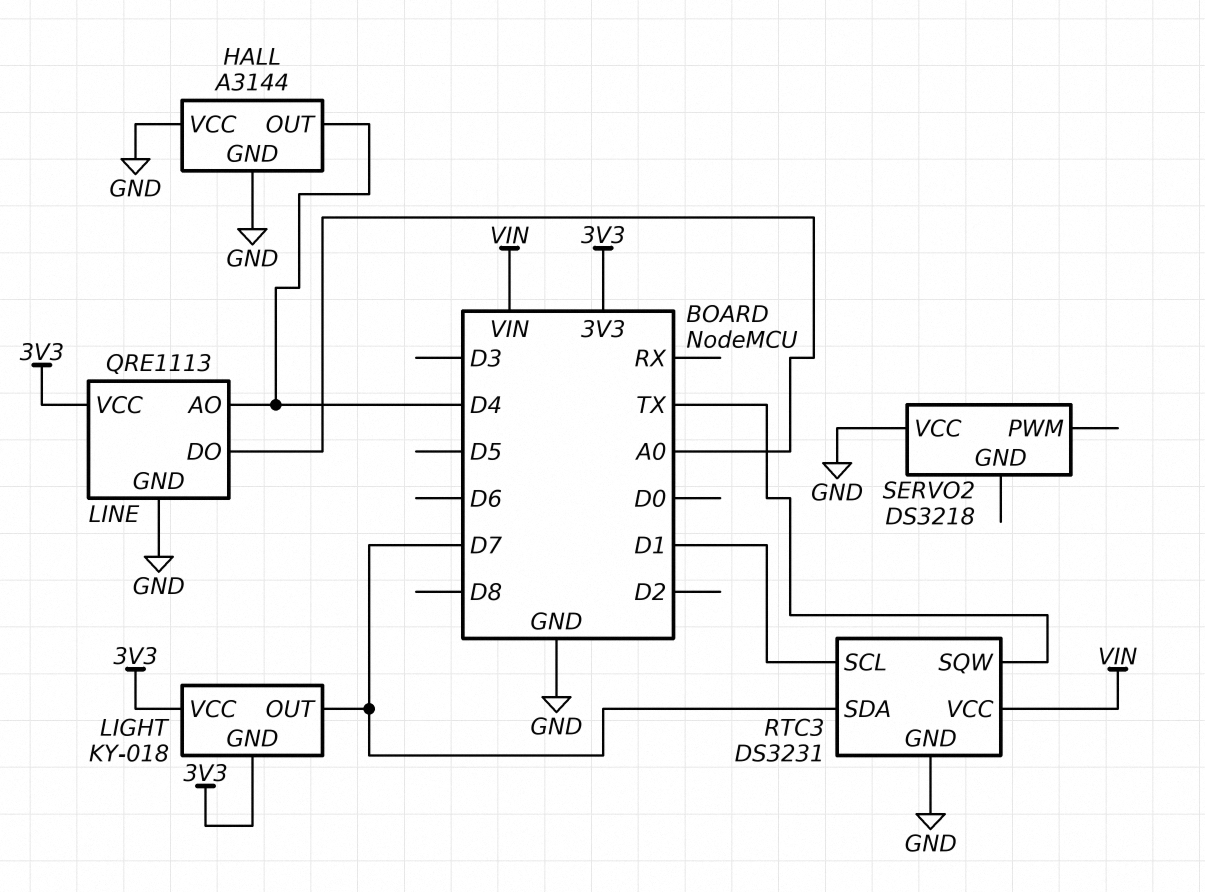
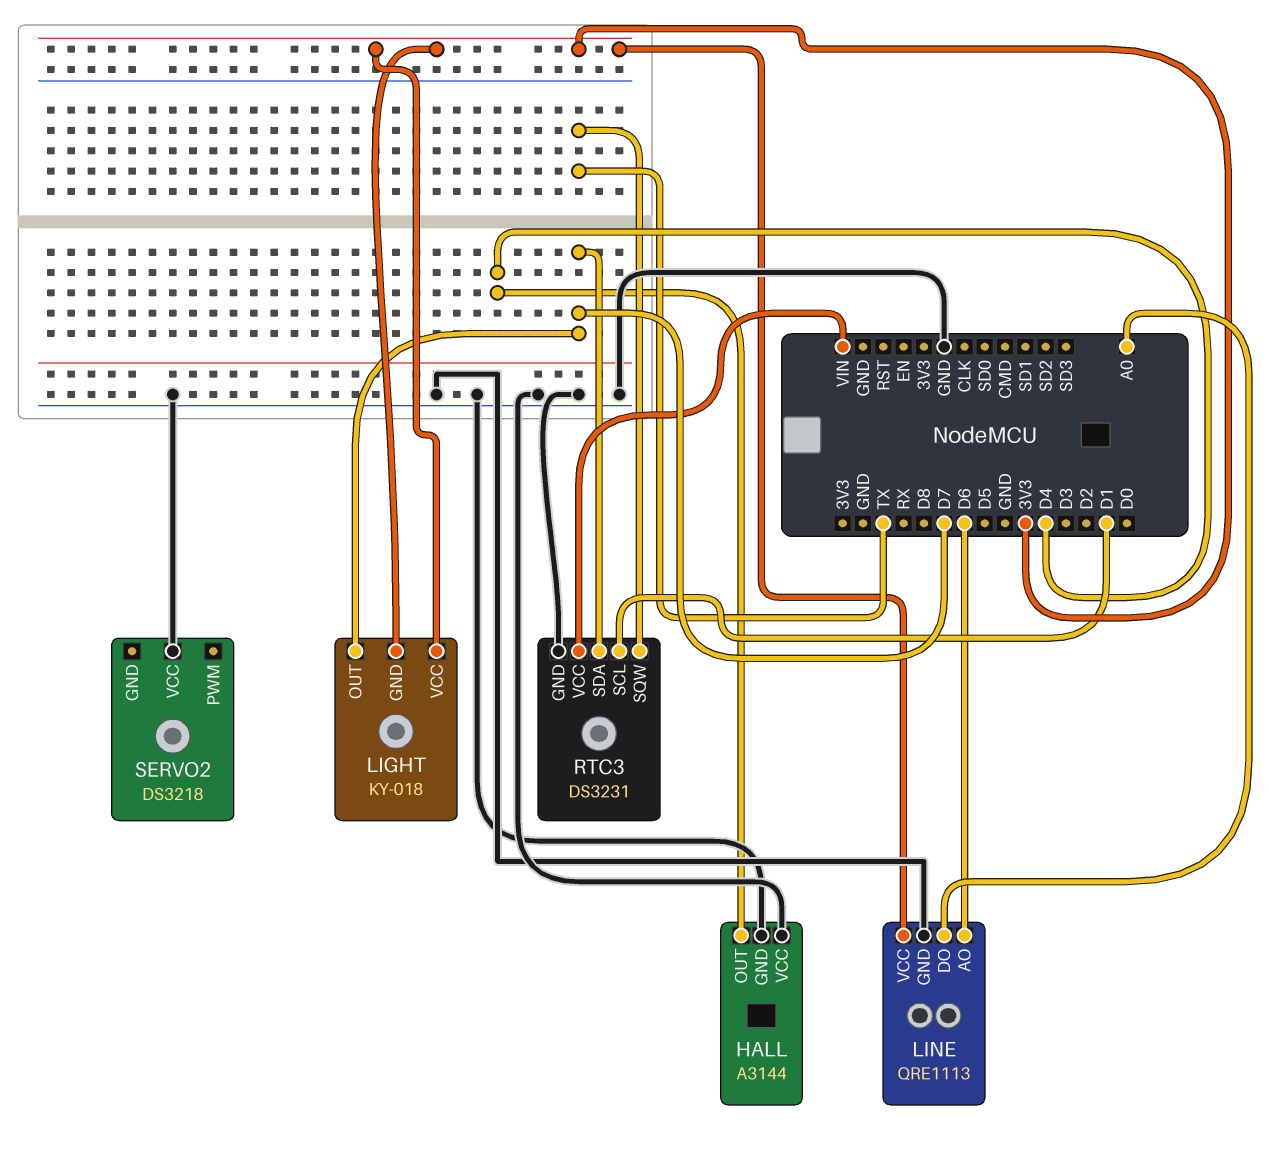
LINE pin AO: D4 -> D6

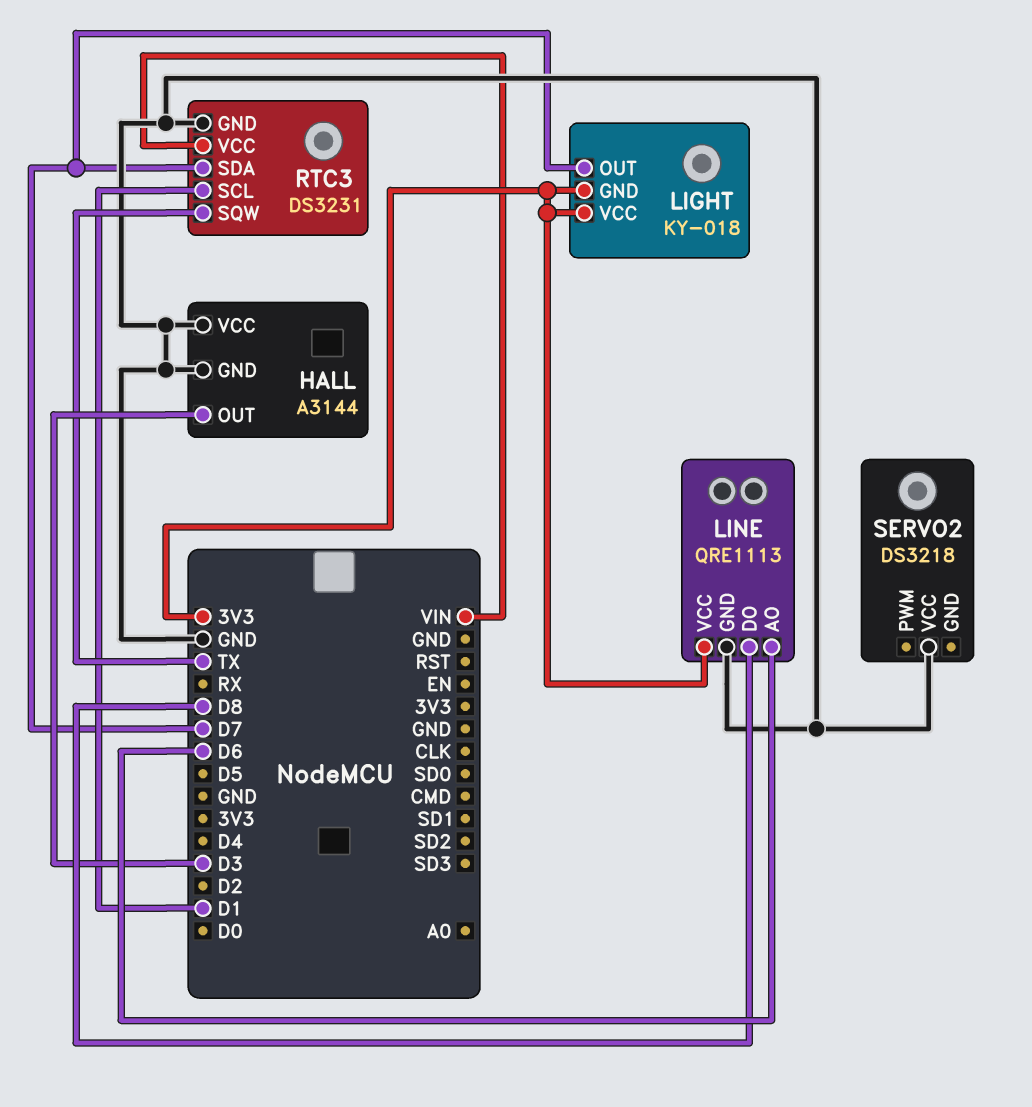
HALL pin OUT: D4 -> D3
LINE pin DO: A0 -> D8

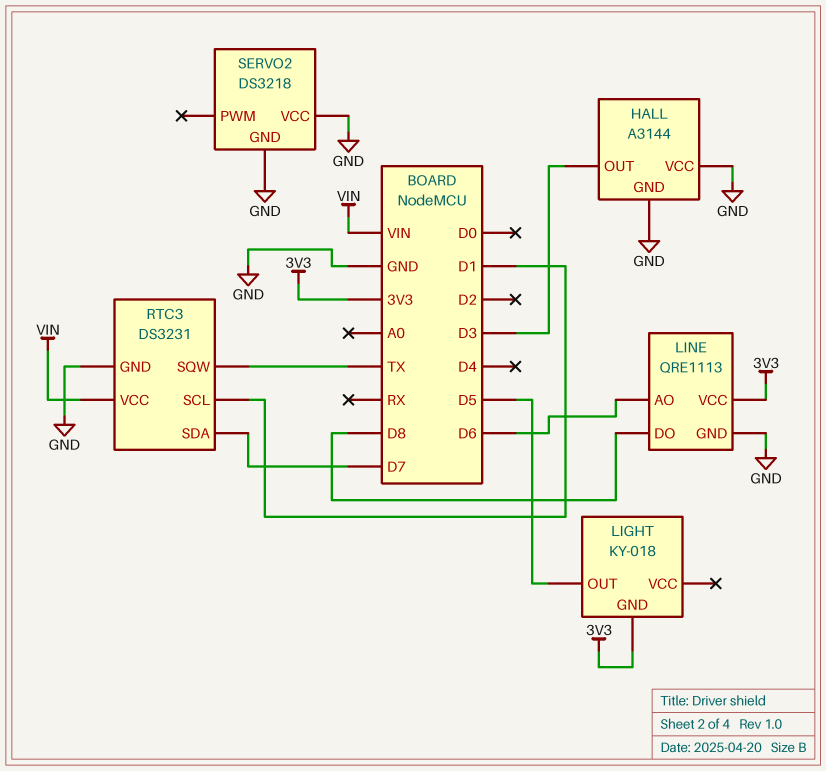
LIGHT pin OUT: D7 -> D5
LIGHT pin VCC: 3V3 -> none
SERVO2 pin GND: none -> GND

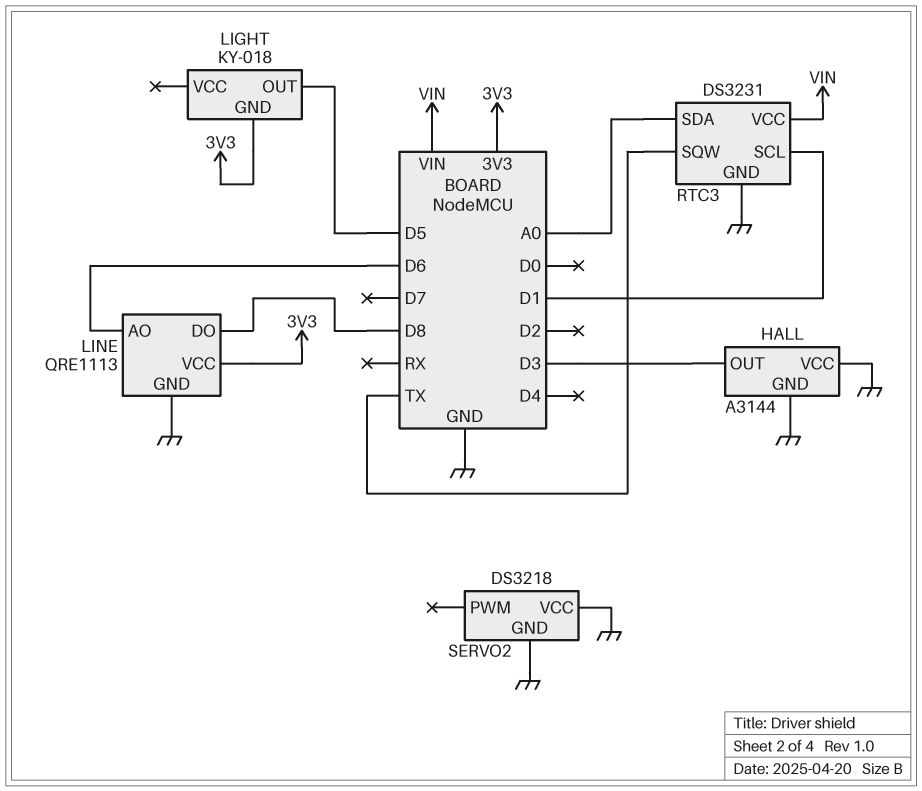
RTC3 pin SDA: D7 -> A0

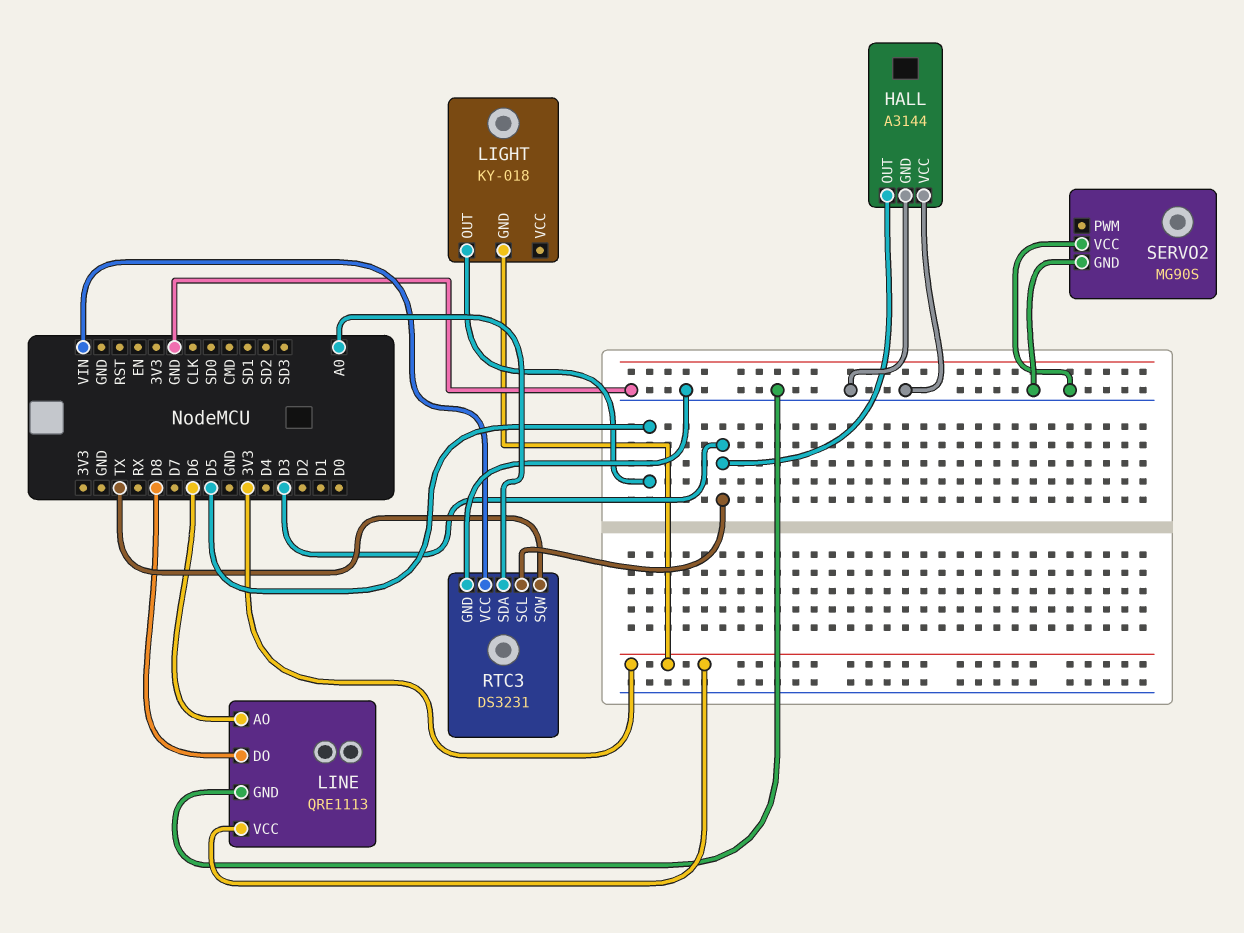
RTC3 pin SCL: D1 -> D3
SERVO2: DS3218 -> MG90S

